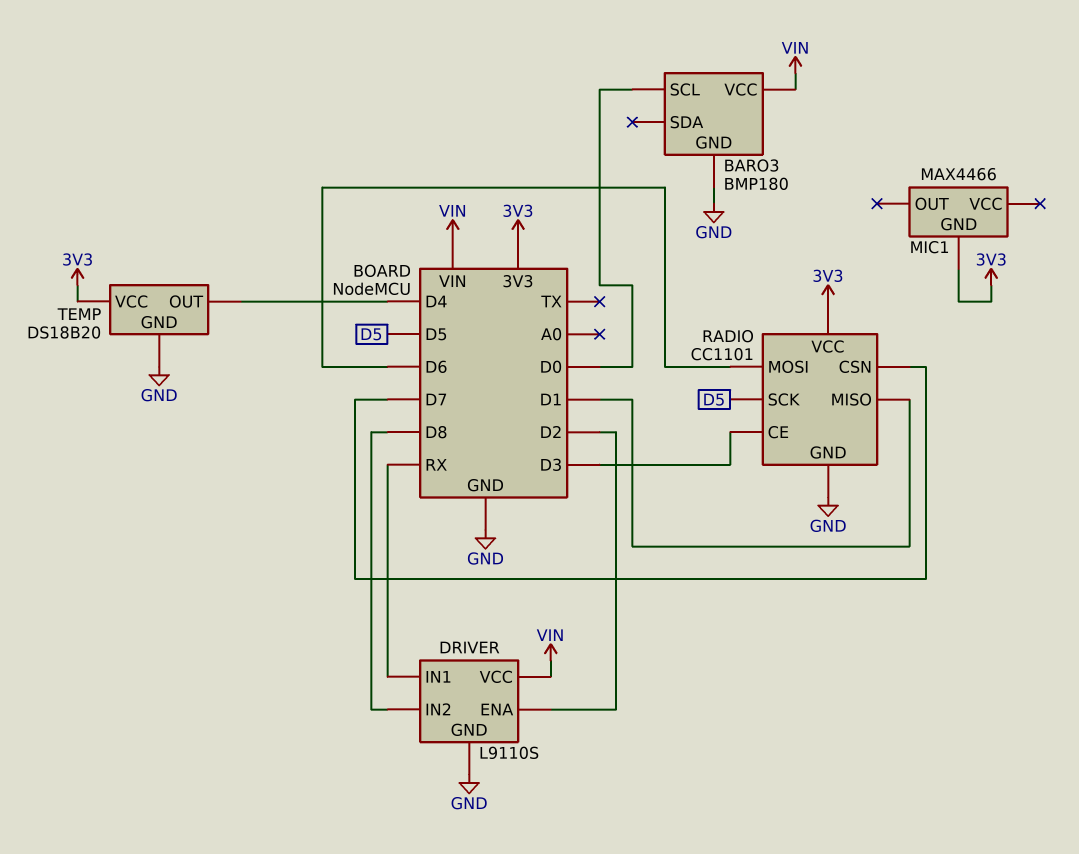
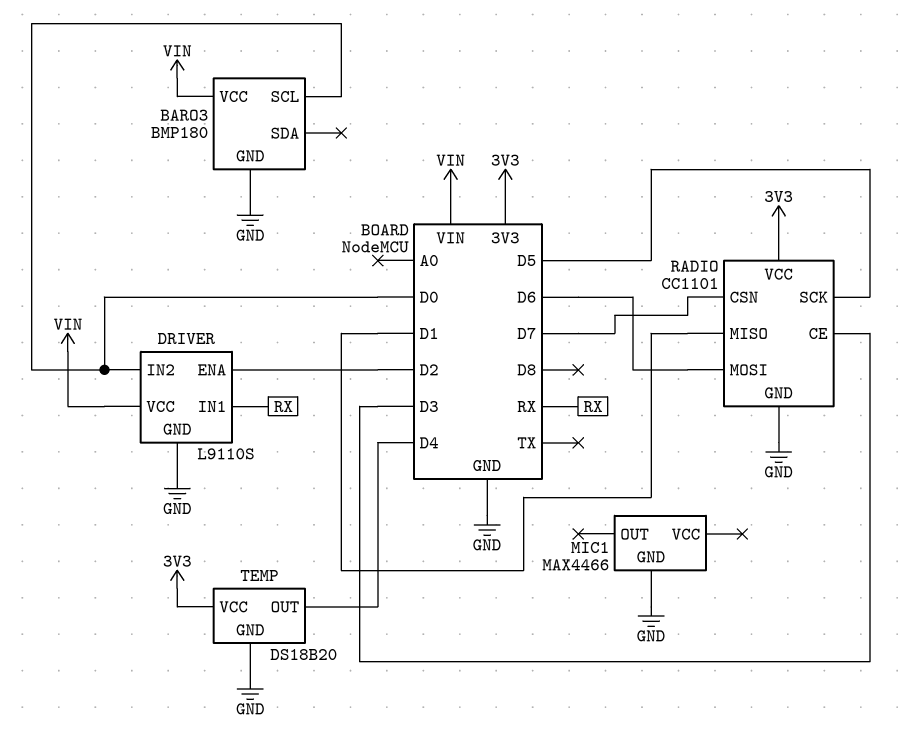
DRIVER pin IN2: D8 -> D0
MIC1 pin GND: 3V3 -> GND

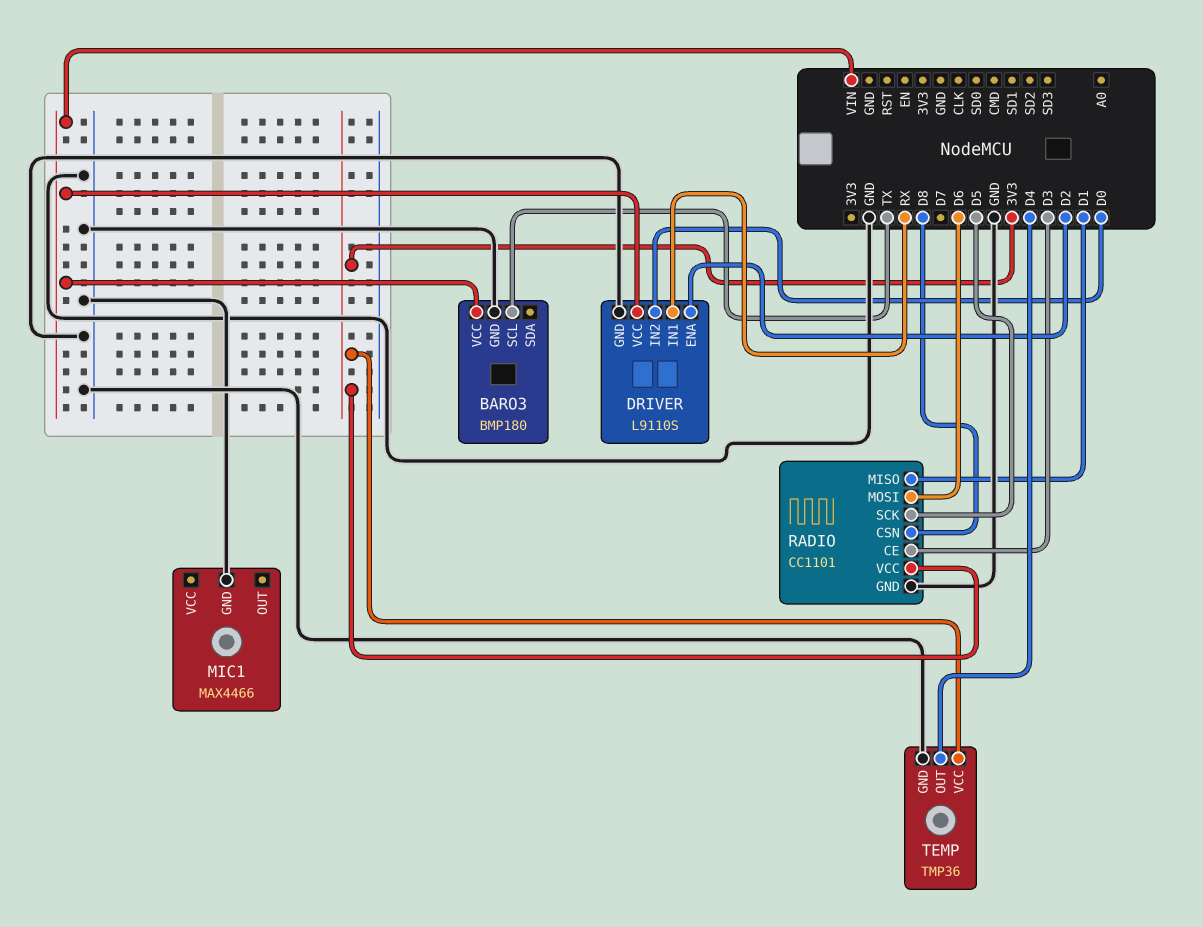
BARO3 pin SCL: D0 -> TX
RADIO pin CSN: D7 -> D8
TEMP: DS18B20 -> TMP36

